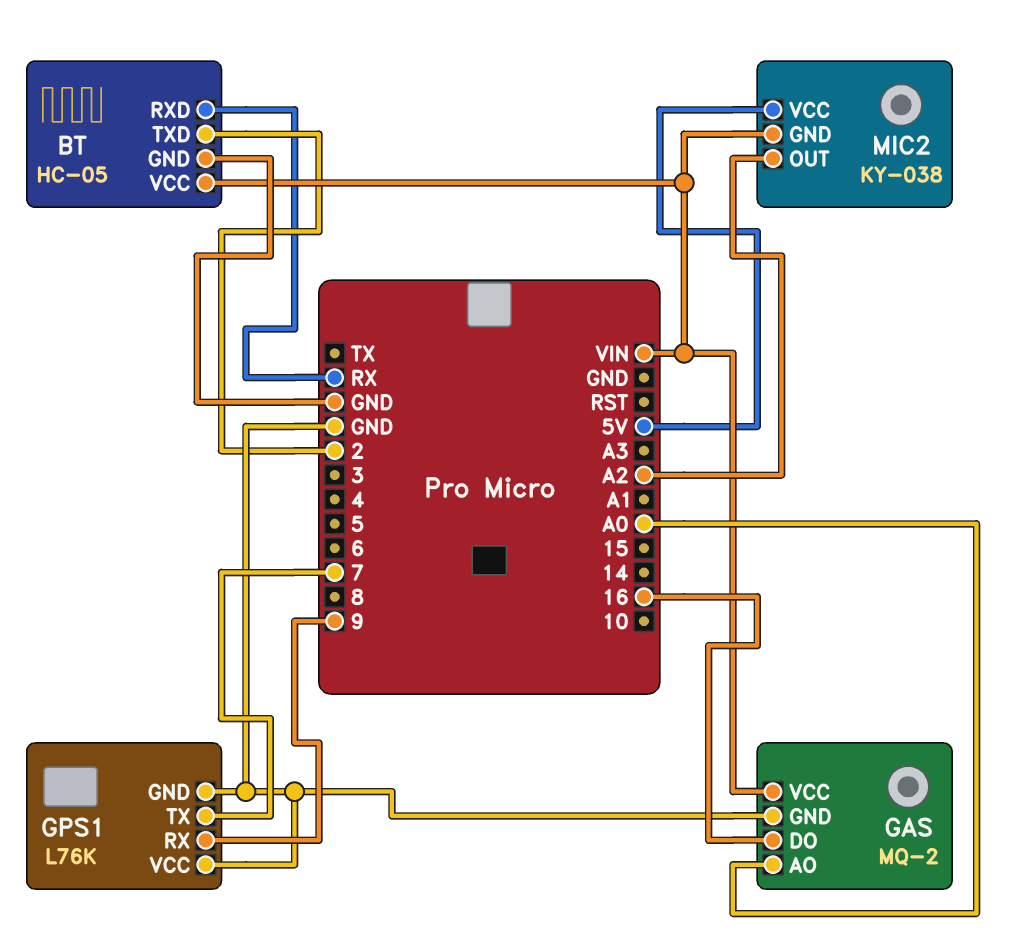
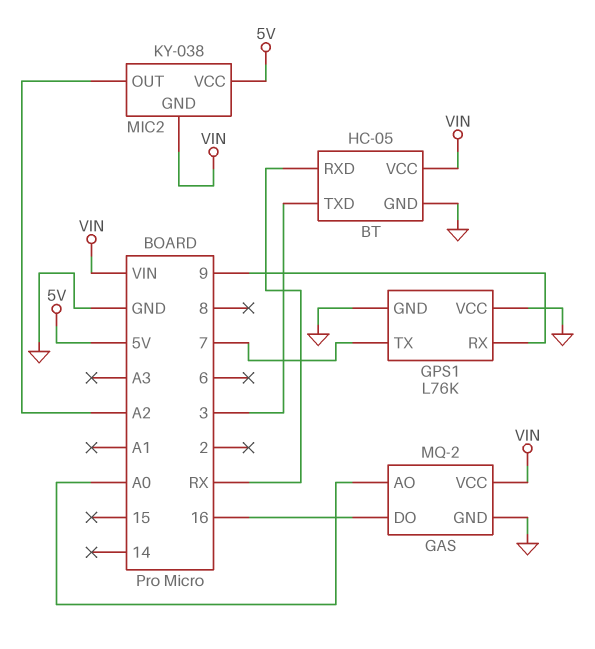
BT pin TXD: 2 -> 3

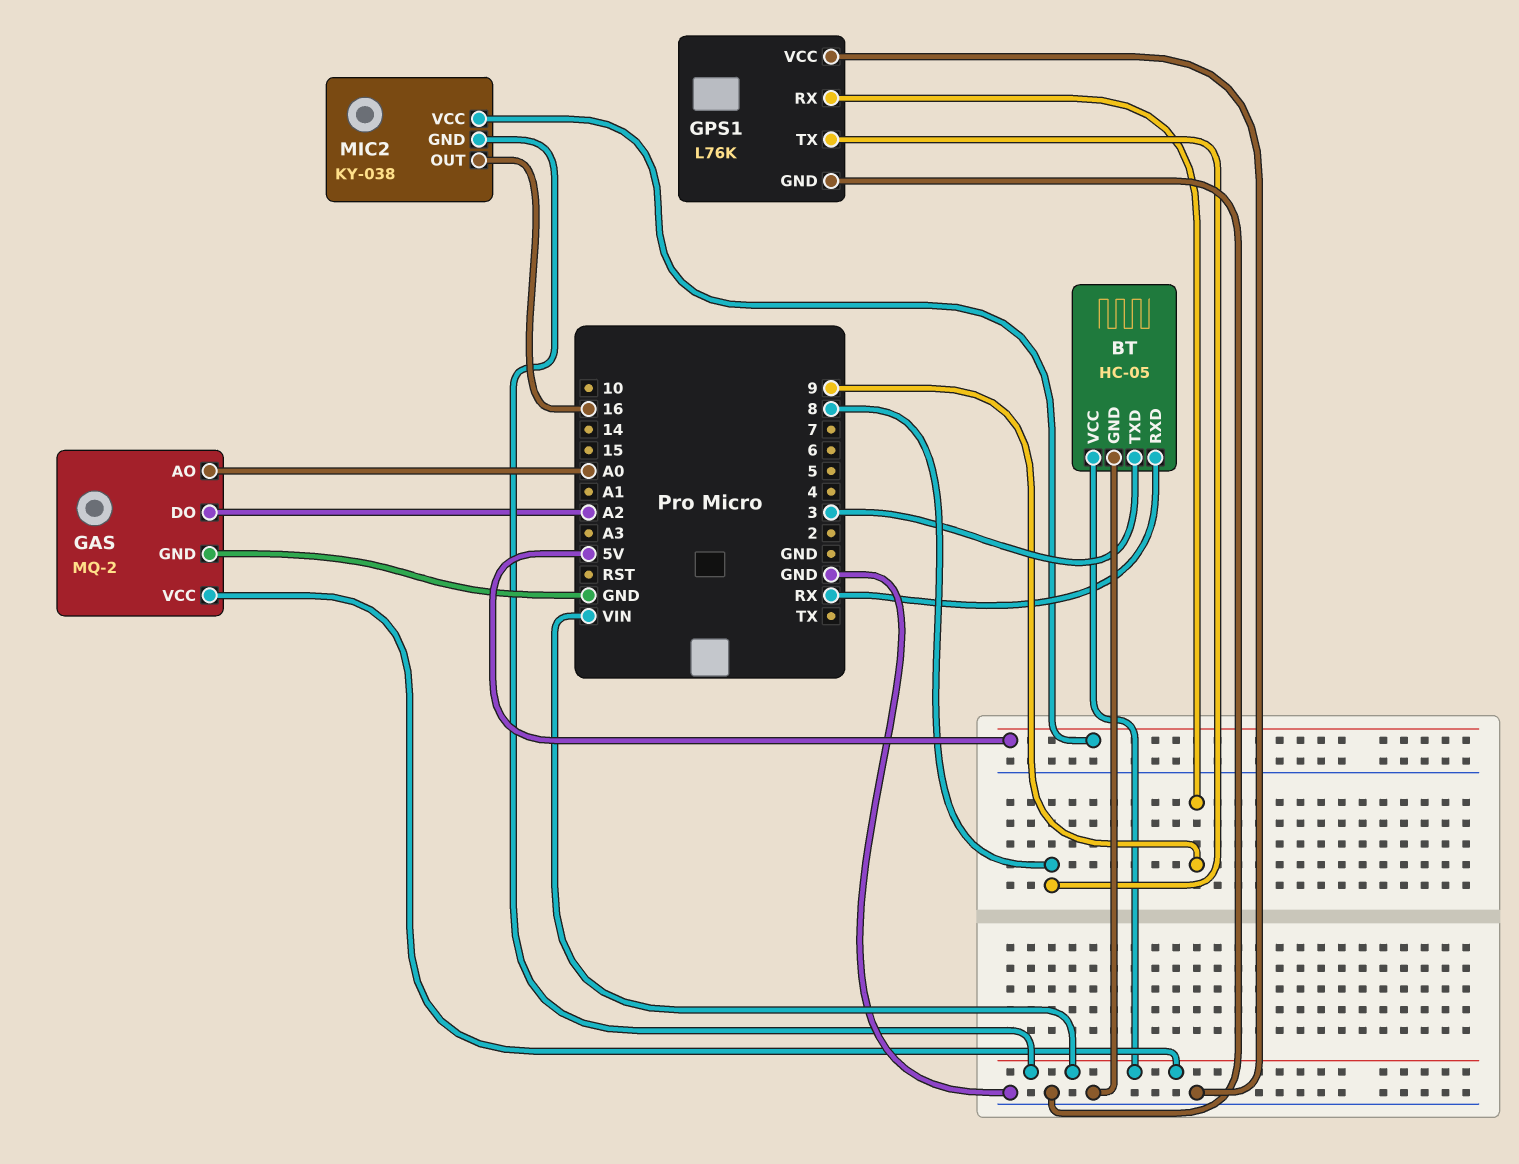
GAS pin DO: 16 -> A2
GPS1 pin TX: 7 -> 8
MIC2 pin OUT: A2 -> 16

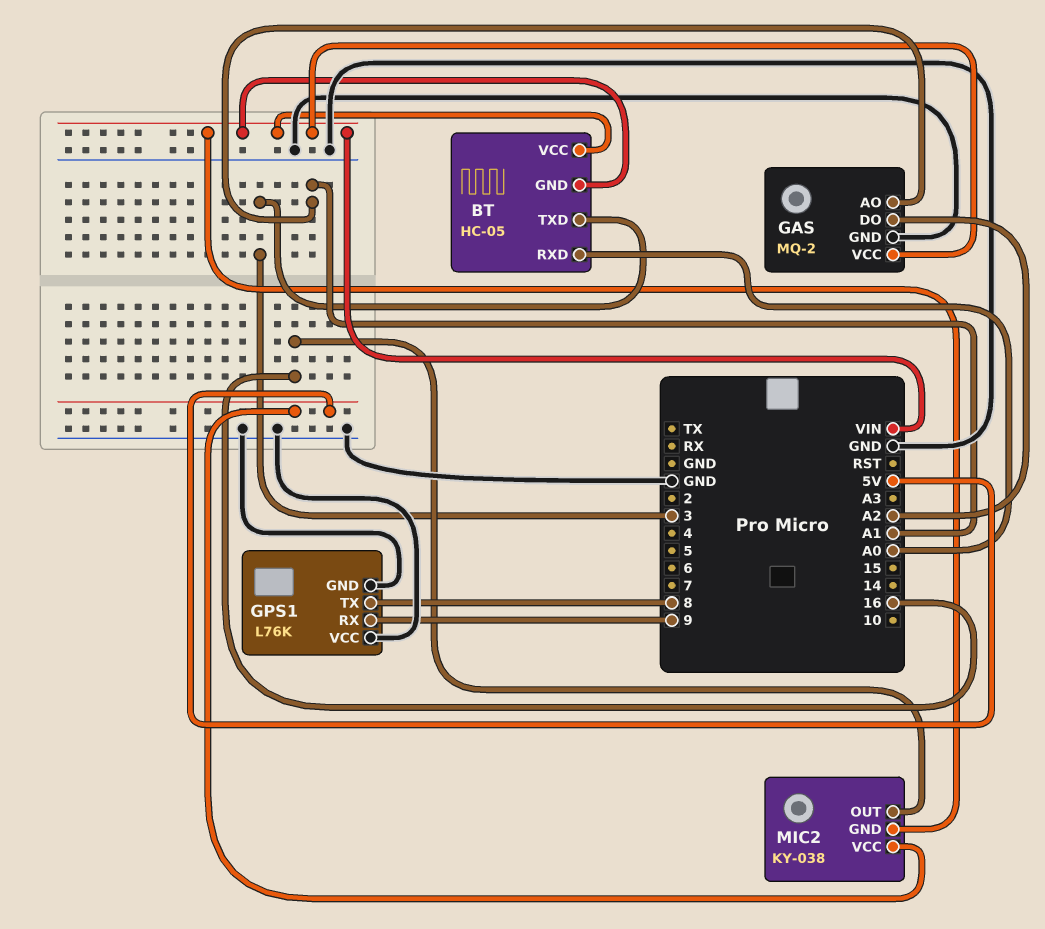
BT pin GND: GND -> VIN
BT pin RXD: RX -> A0
GAS pin AO: A0 -> A1

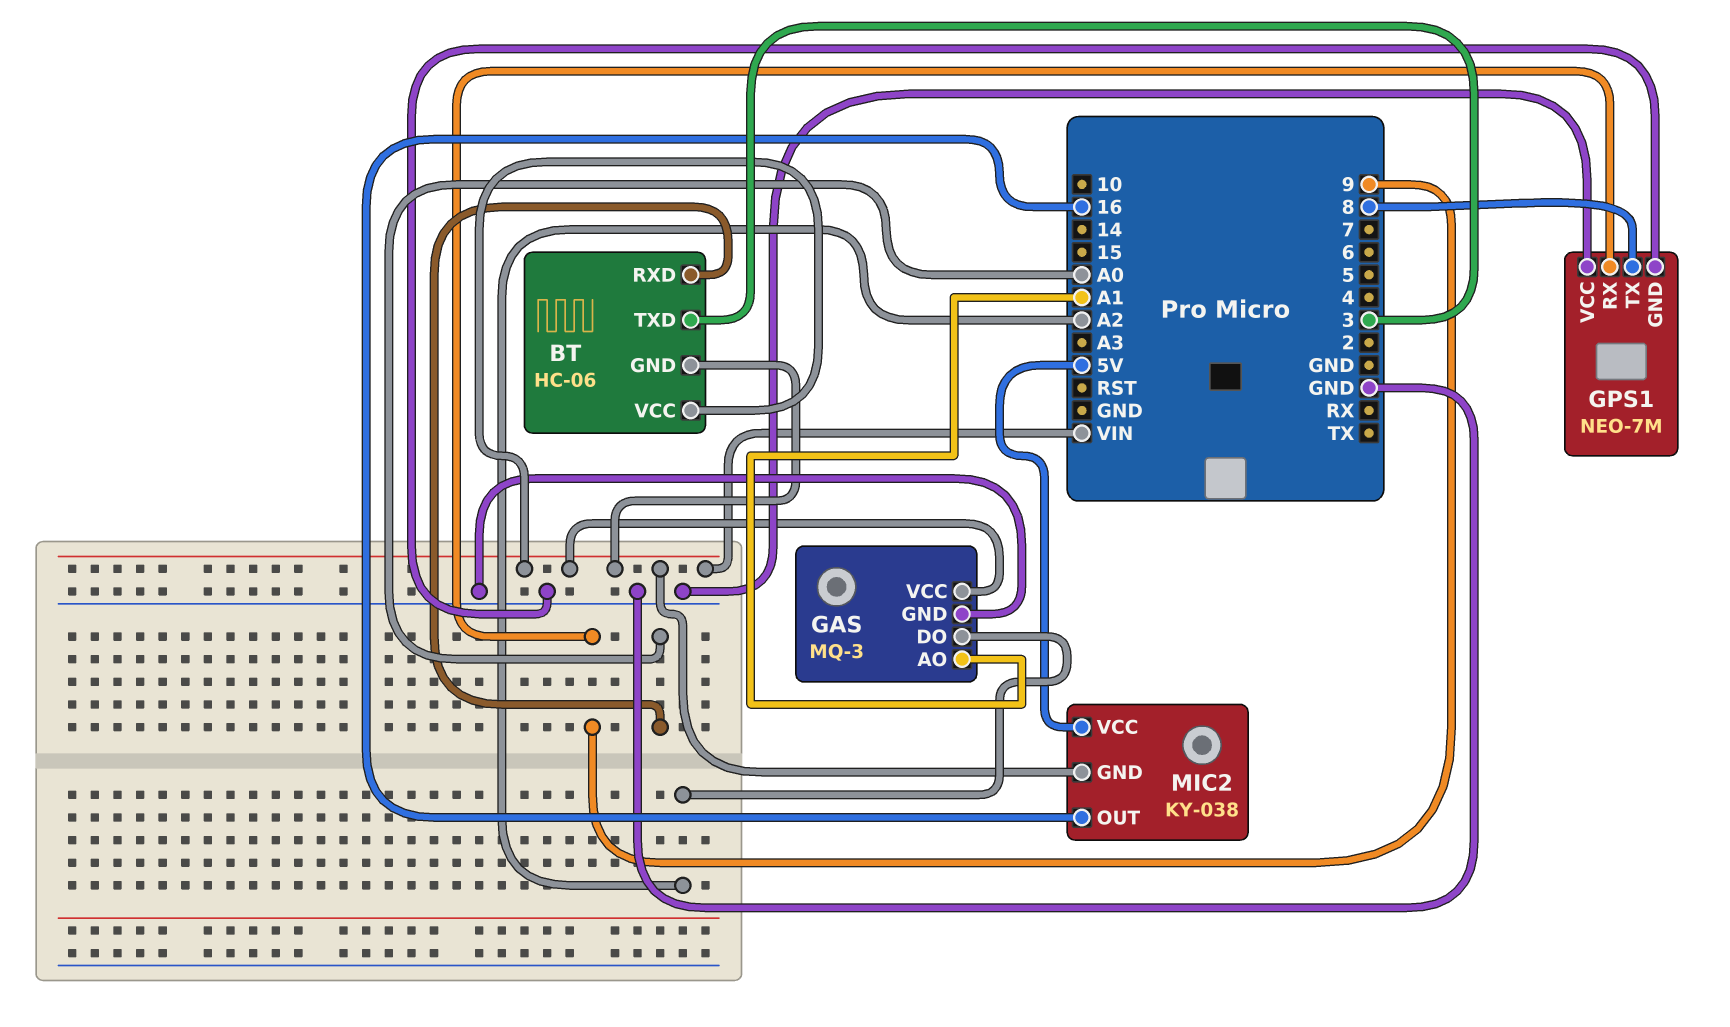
BT: HC-05 -> HC-06
GAS: MQ-2 -> MQ-3
GPS1: L76K -> NEO-7M

